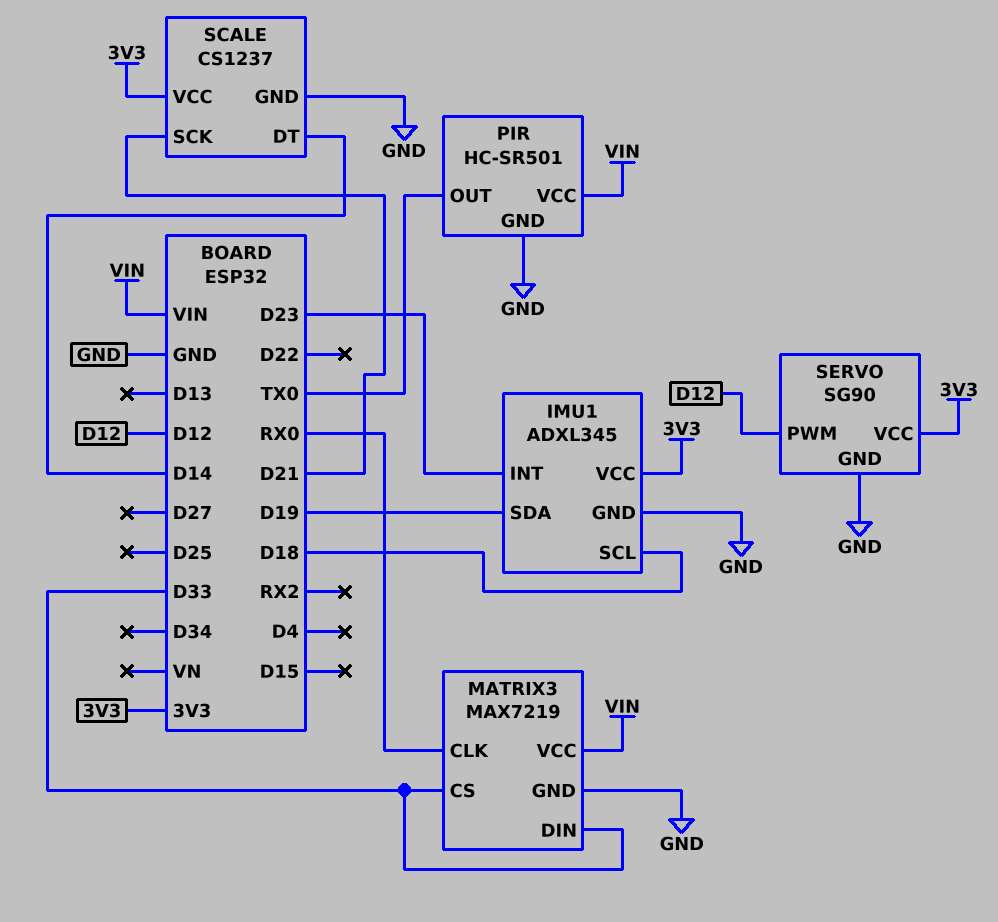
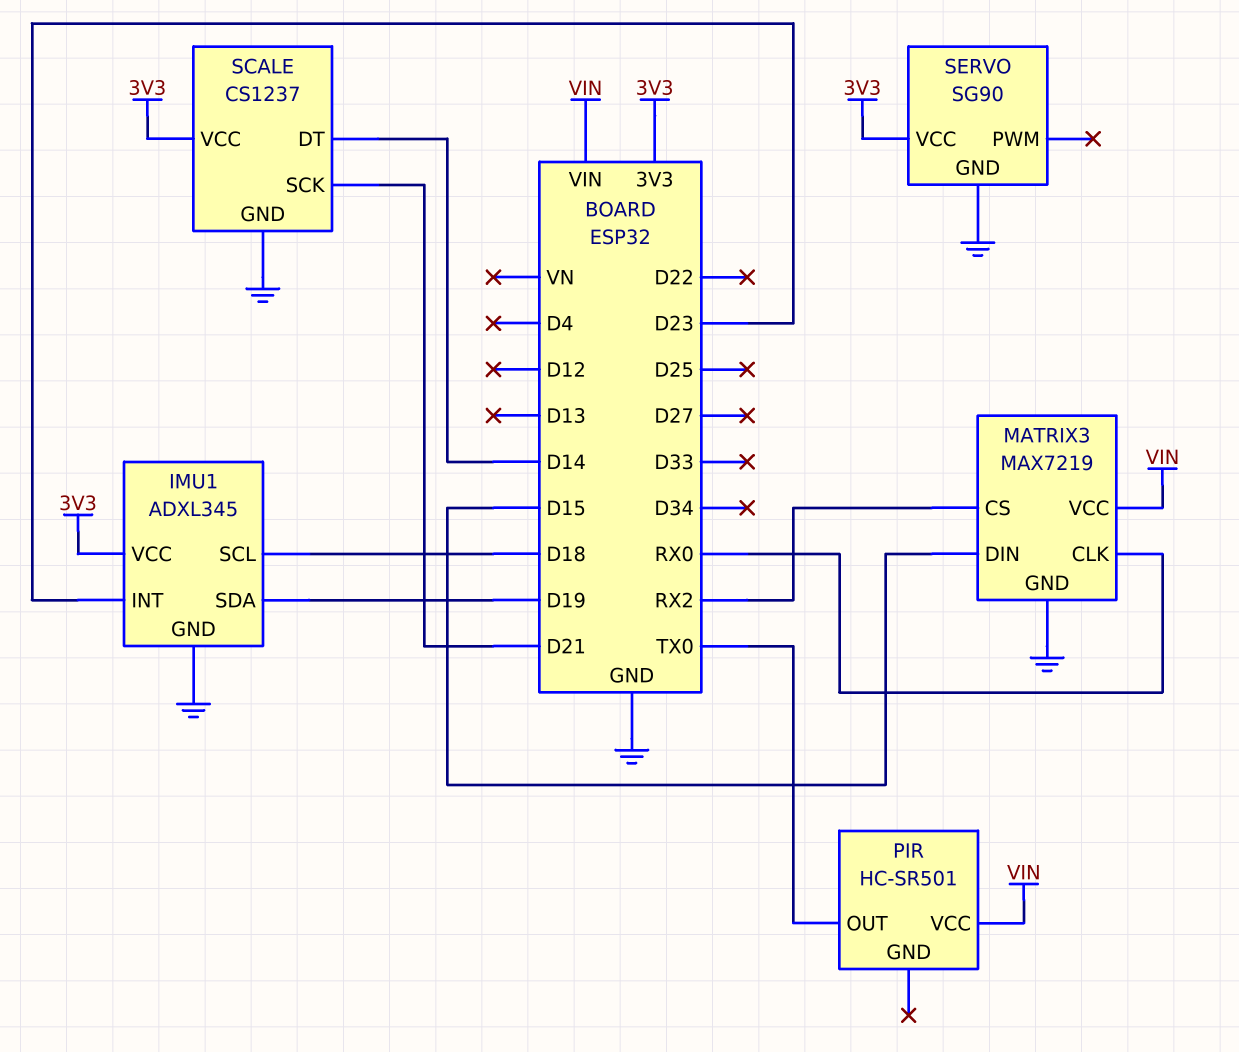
MATRIX3 pin CS: D33 -> RX2
MATRIX3 pin DIN: D33 -> D15
PIR pin GND: GND -> none
SERVO pin PWM: D12 -> none

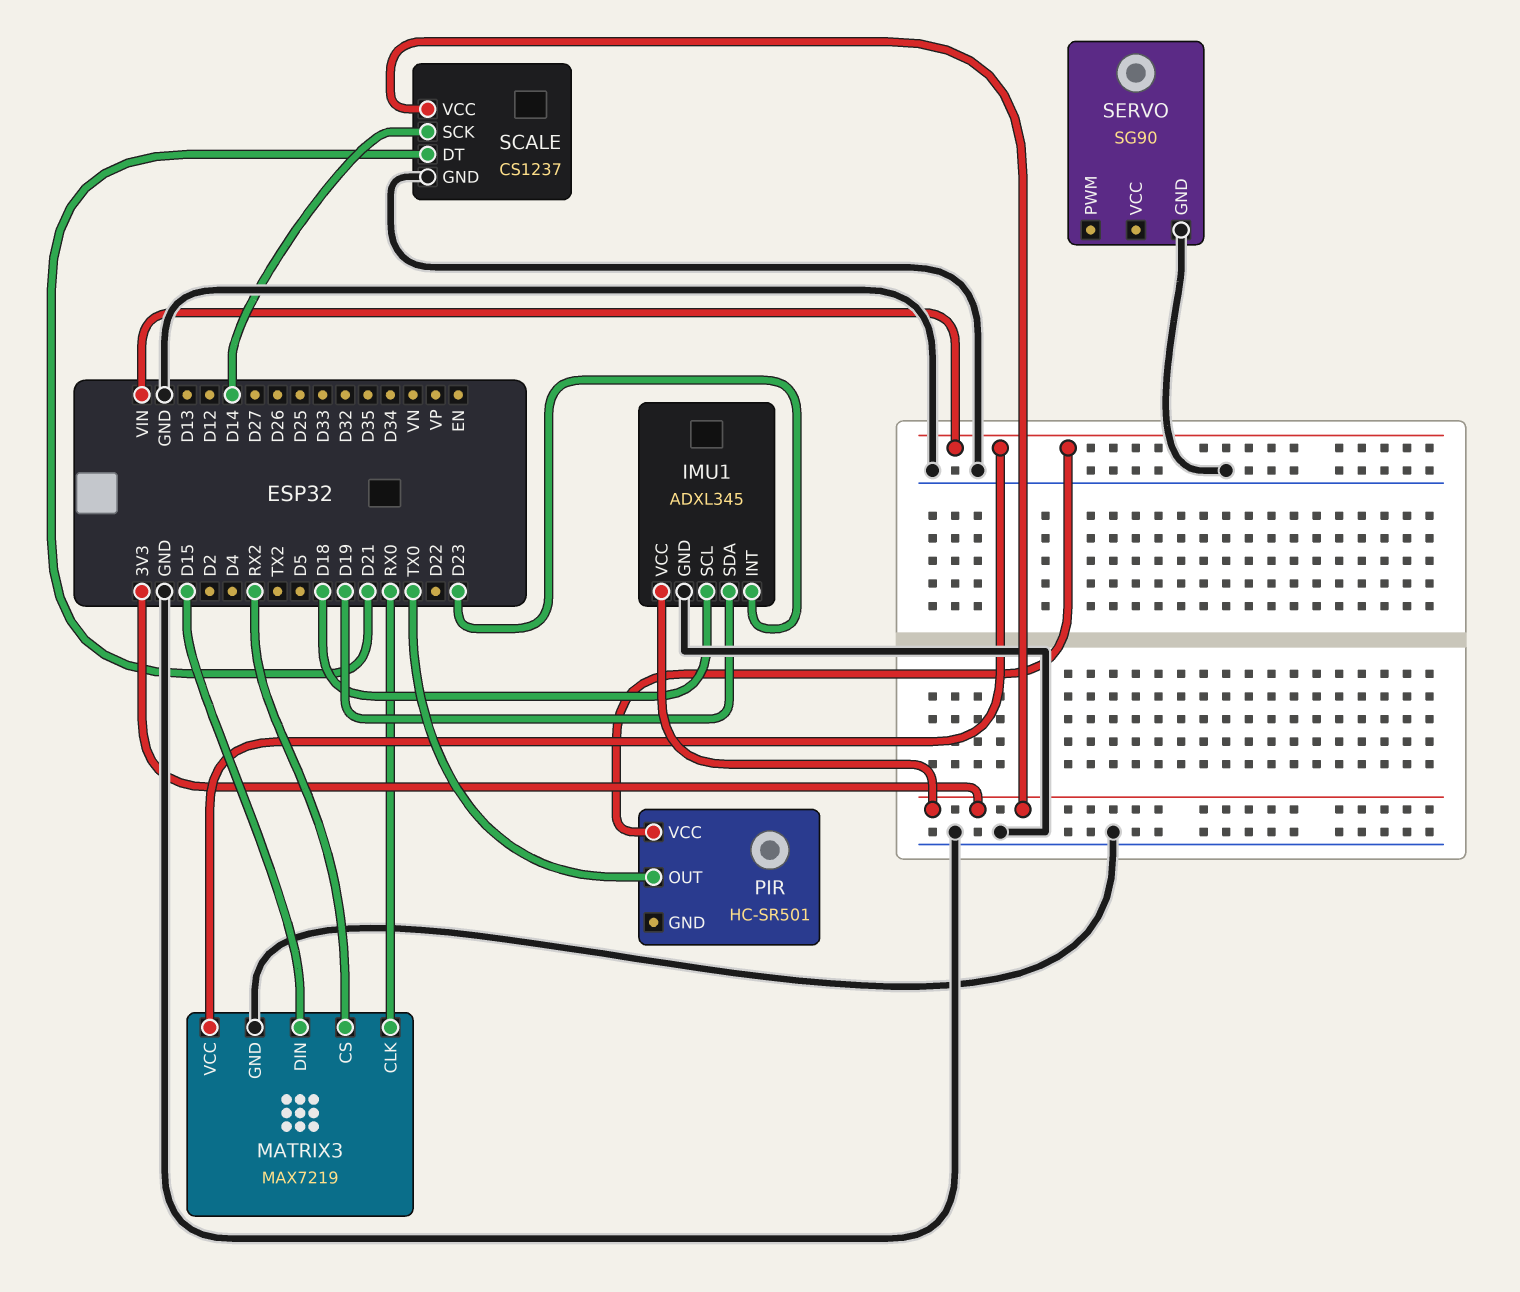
SCALE pin DT: D14 -> D21
SCALE pin SCK: D21 -> D14
SERVO pin VCC: 3V3 -> none

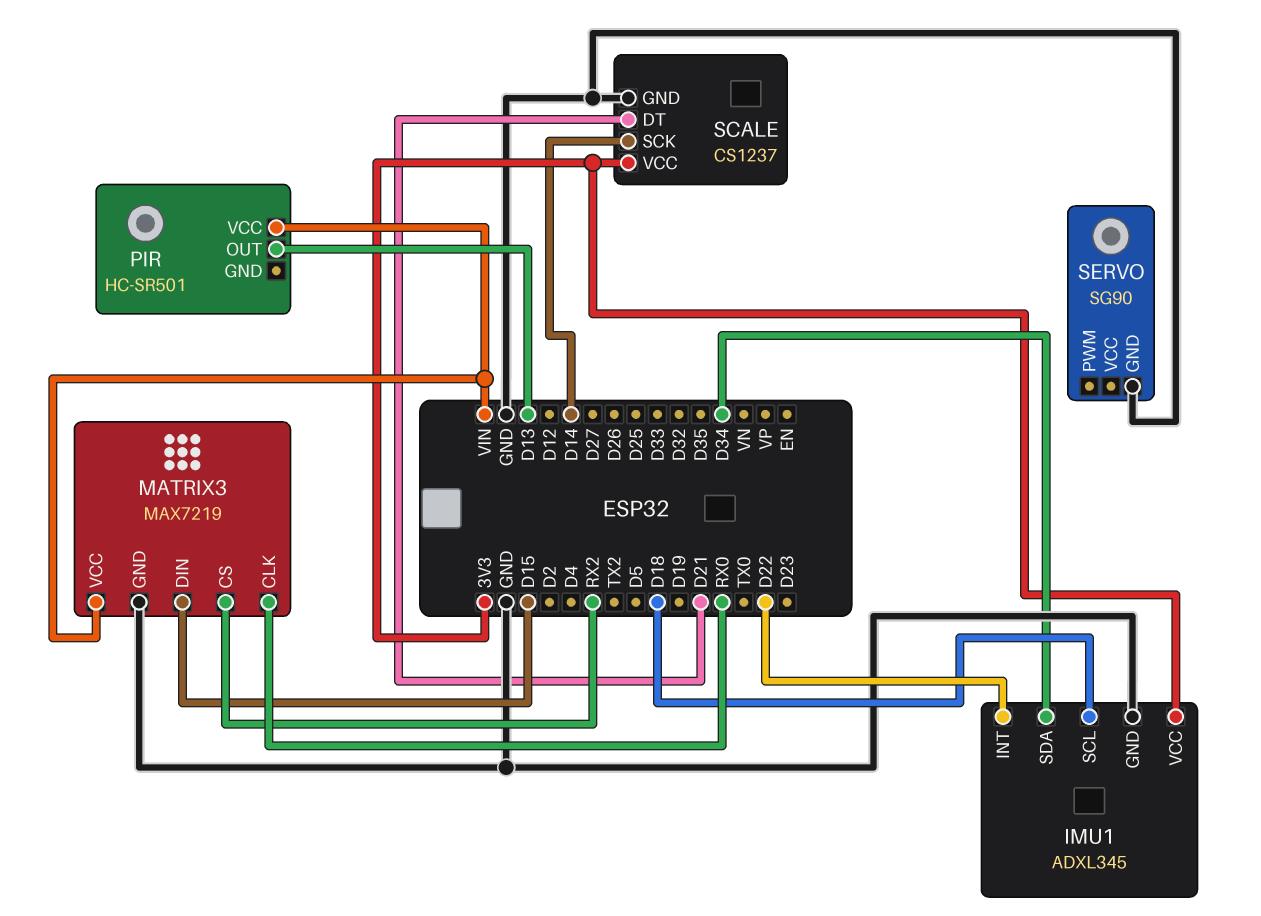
IMU1 pin INT: D23 -> D22
IMU1 pin SDA: D19 -> D34
PIR pin OUT: TX0 -> D13

